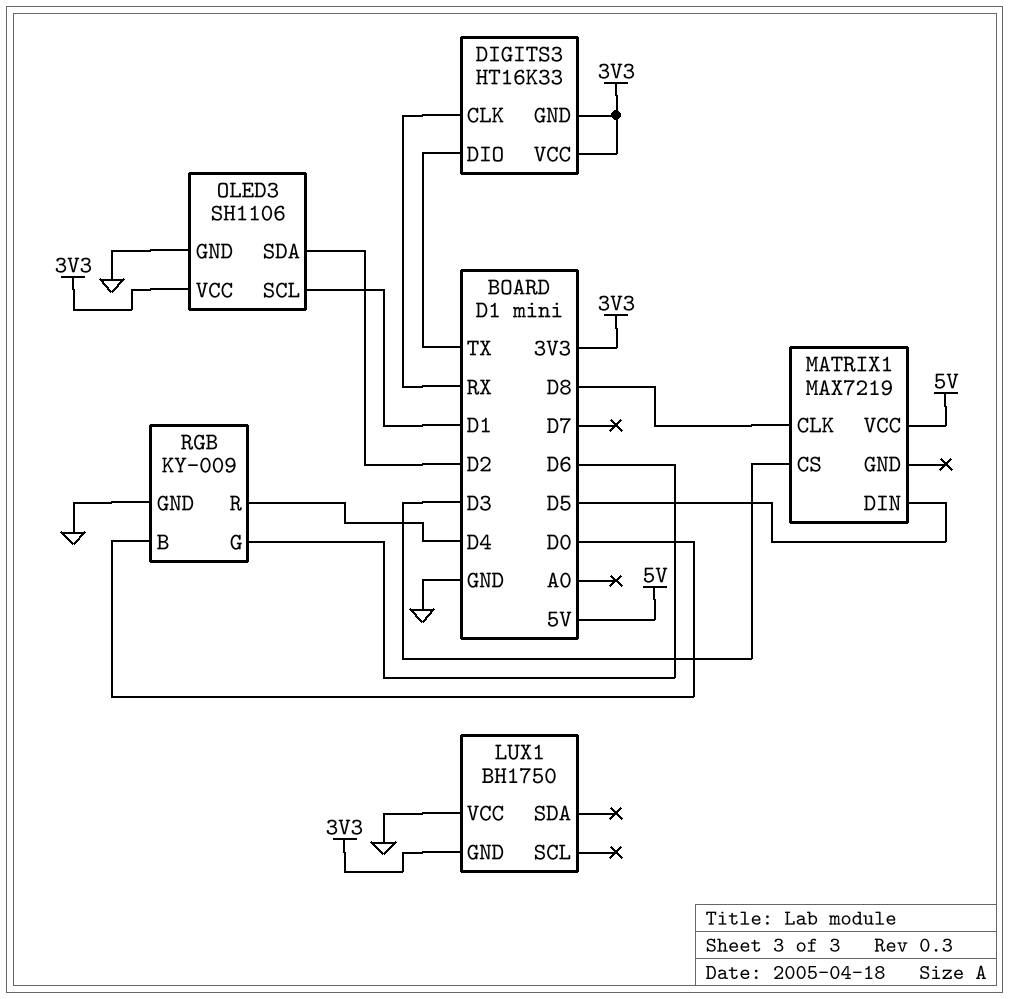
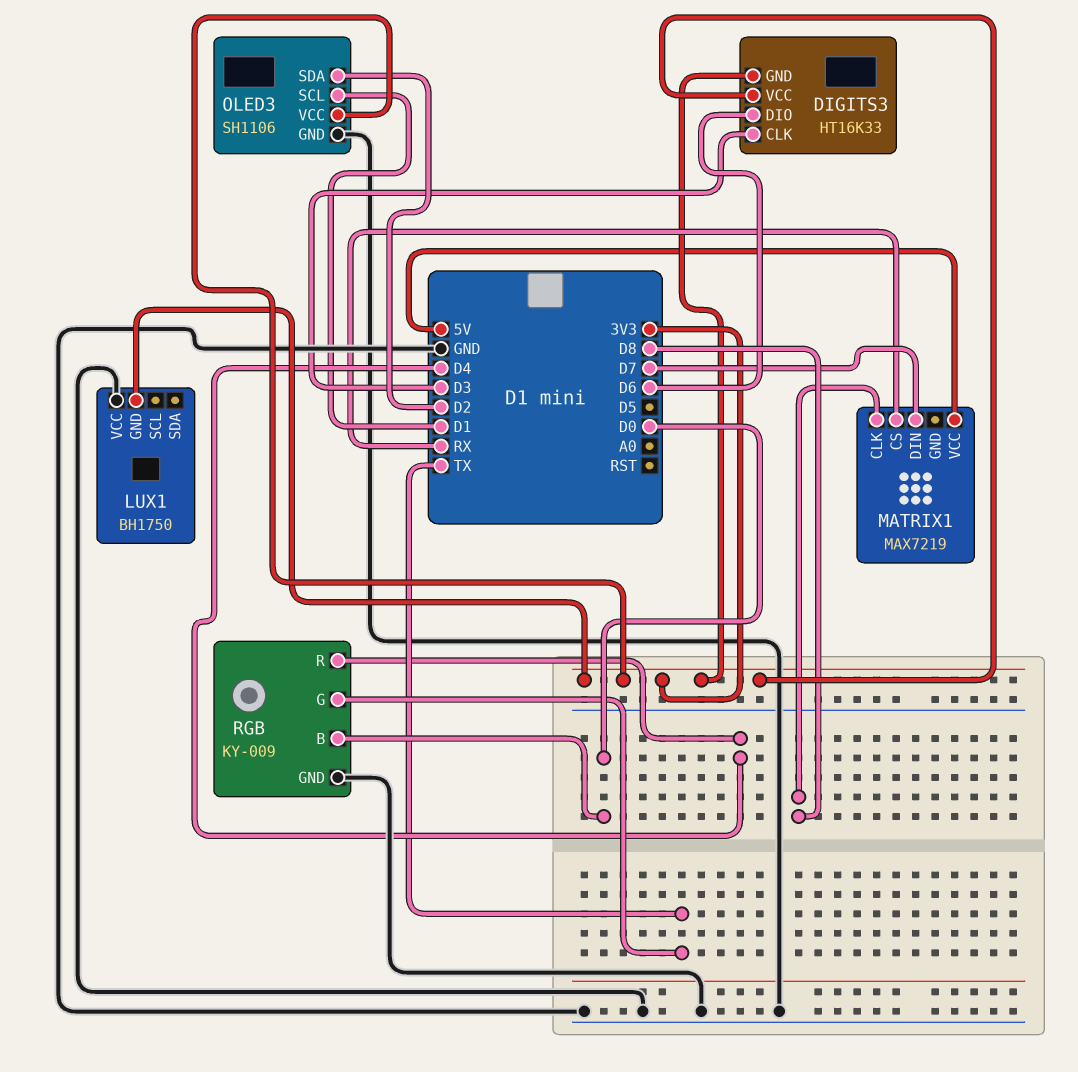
DIGITS3 pin CLK: RX -> D3
DIGITS3 pin DIO: TX -> D6
MATRIX1 pin CS: D3 -> RX
MATRIX1 pin DIN: D5 -> D7
RGB pin G: D6 -> TX

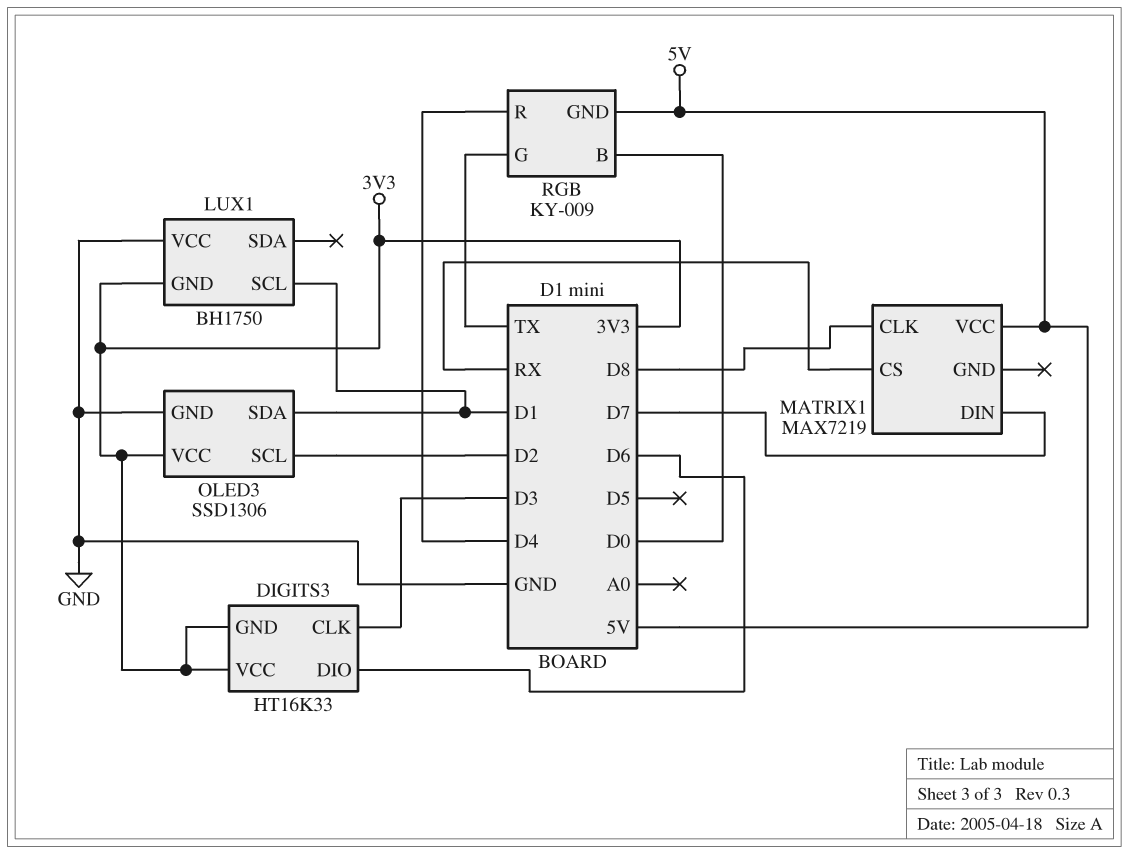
LUX1 pin SCL: none -> D1
OLED3: SH1106 -> SSD1306
OLED3 pin SCL: D1 -> D2
OLED3 pin SDA: D2 -> D1
RGB pin GND: GND -> 5V

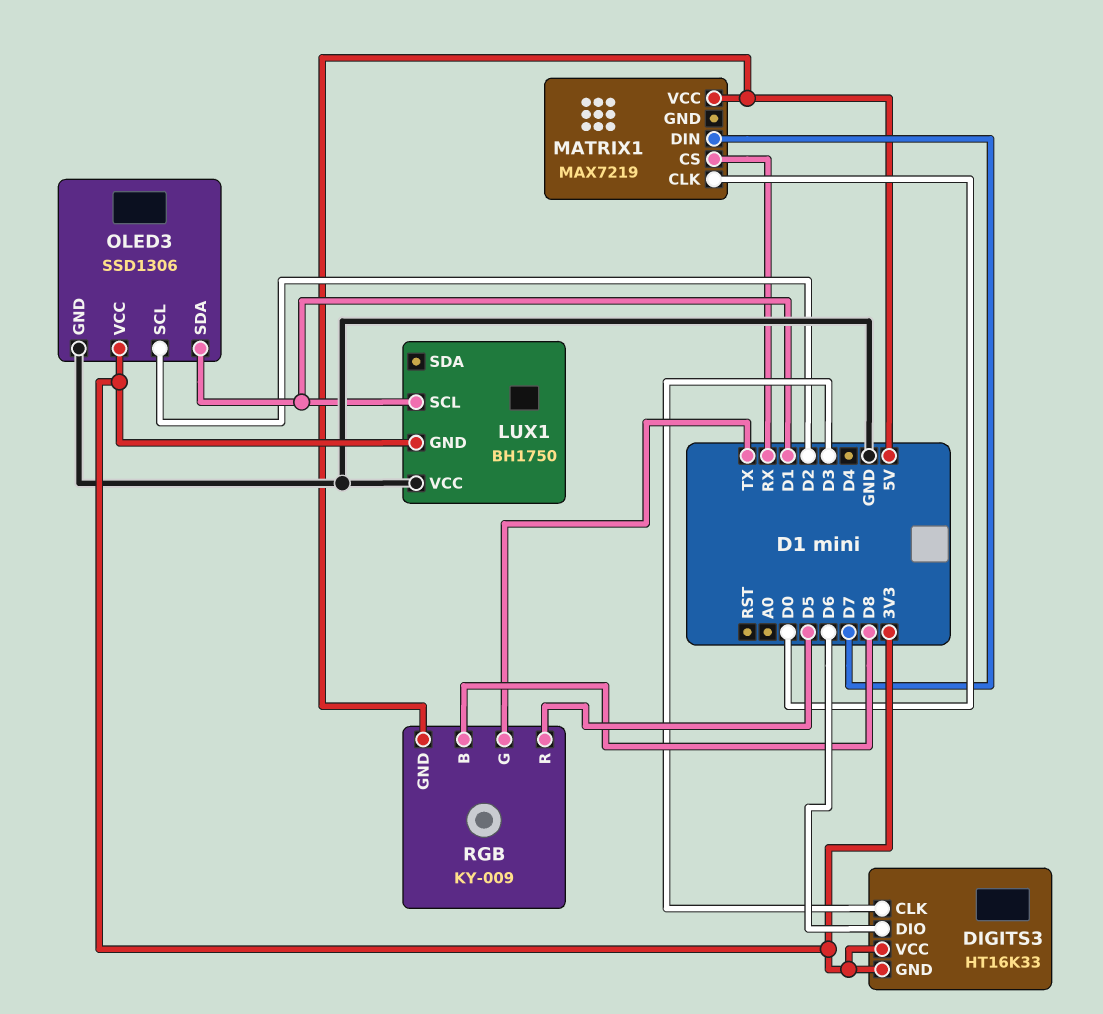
MATRIX1 pin CLK: D8 -> D0
RGB pin B: D0 -> D8
RGB pin R: D4 -> D5

